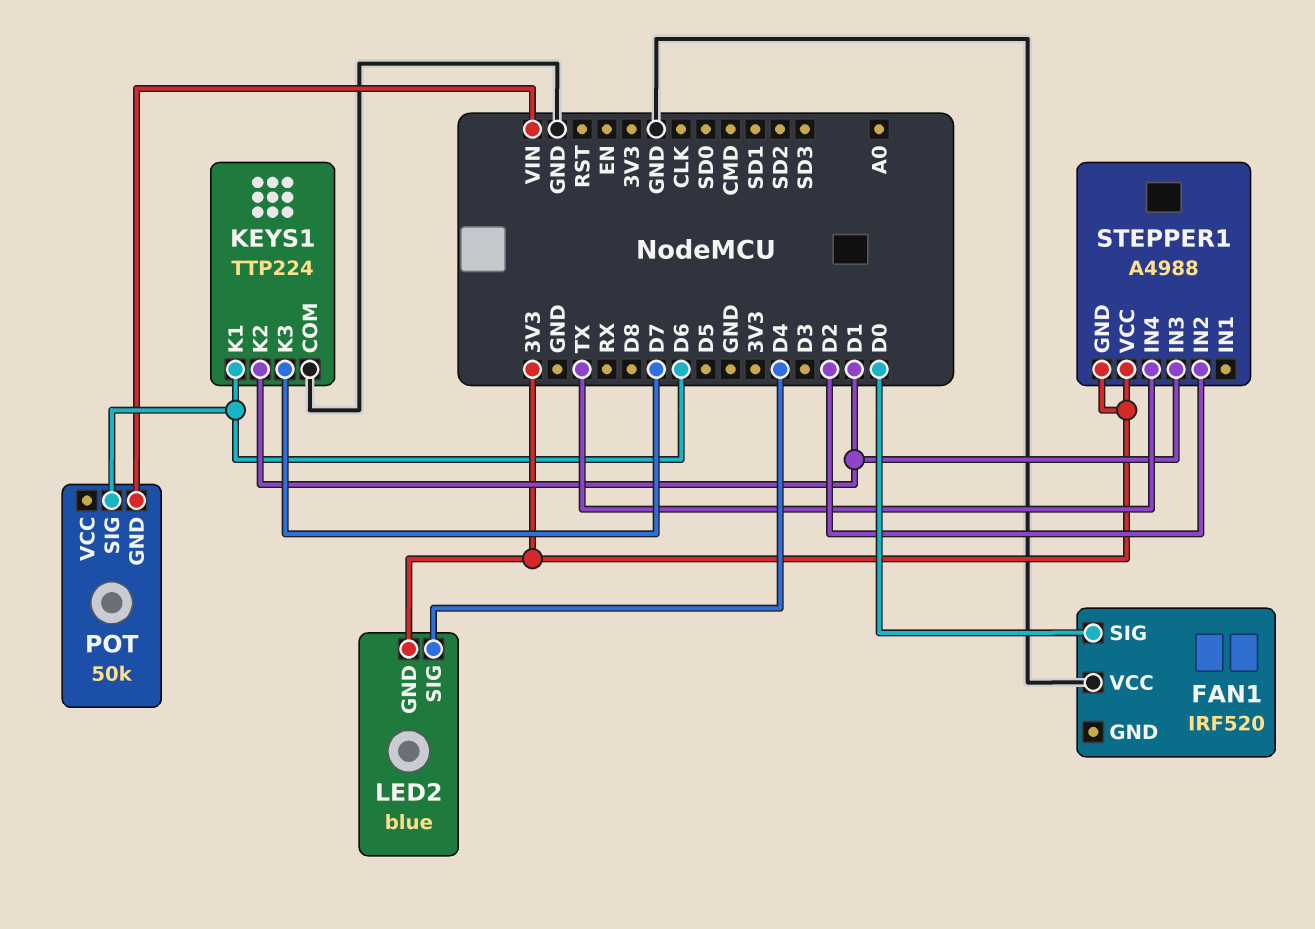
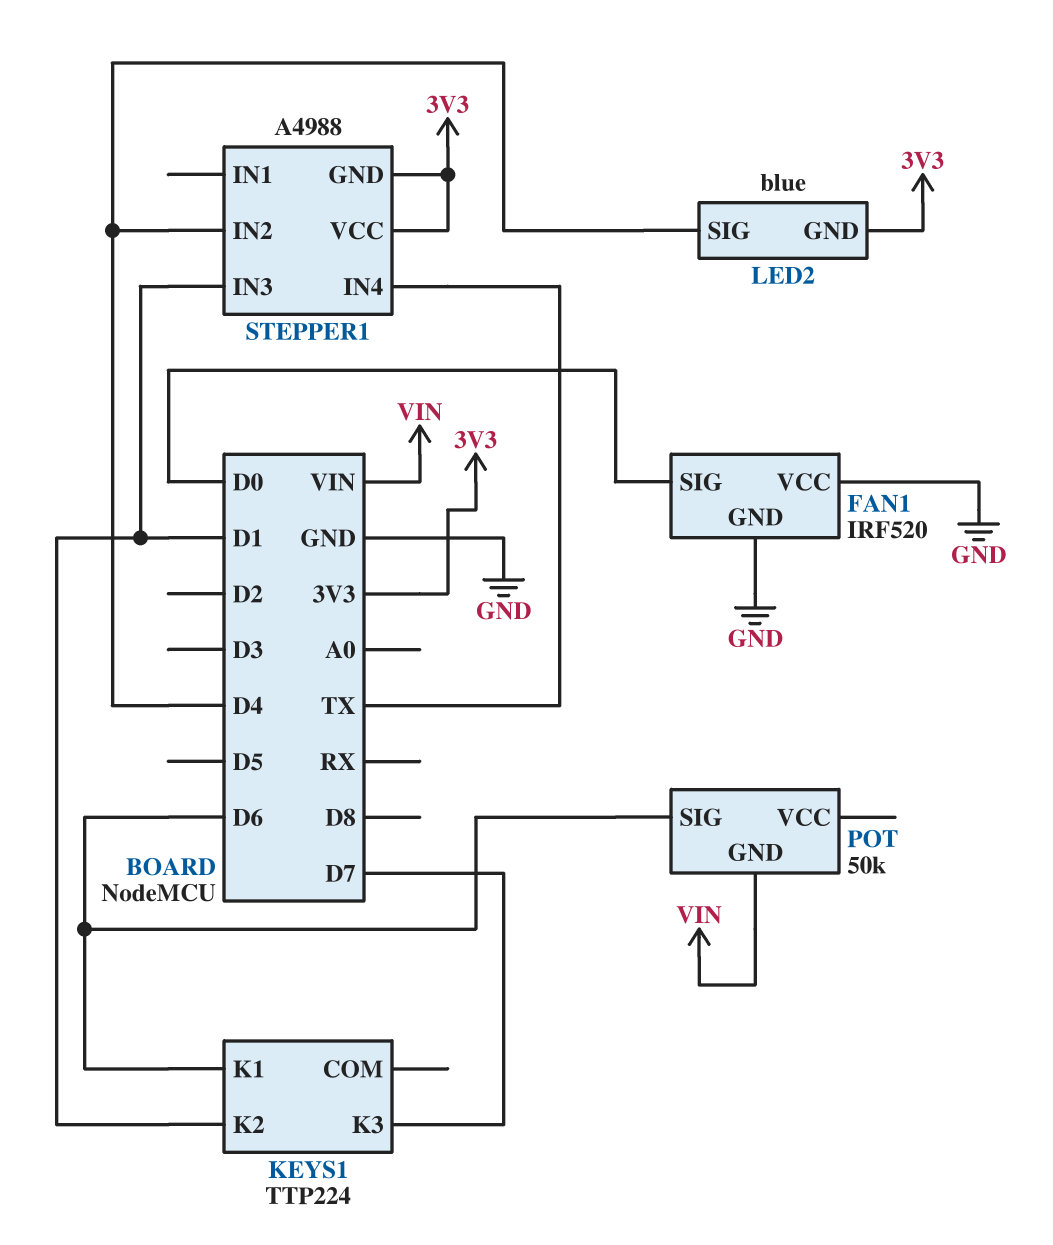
FAN1 pin GND: none -> GND
KEYS1 pin COM: GND -> none
STEPPER1 pin IN2: D2 -> D4

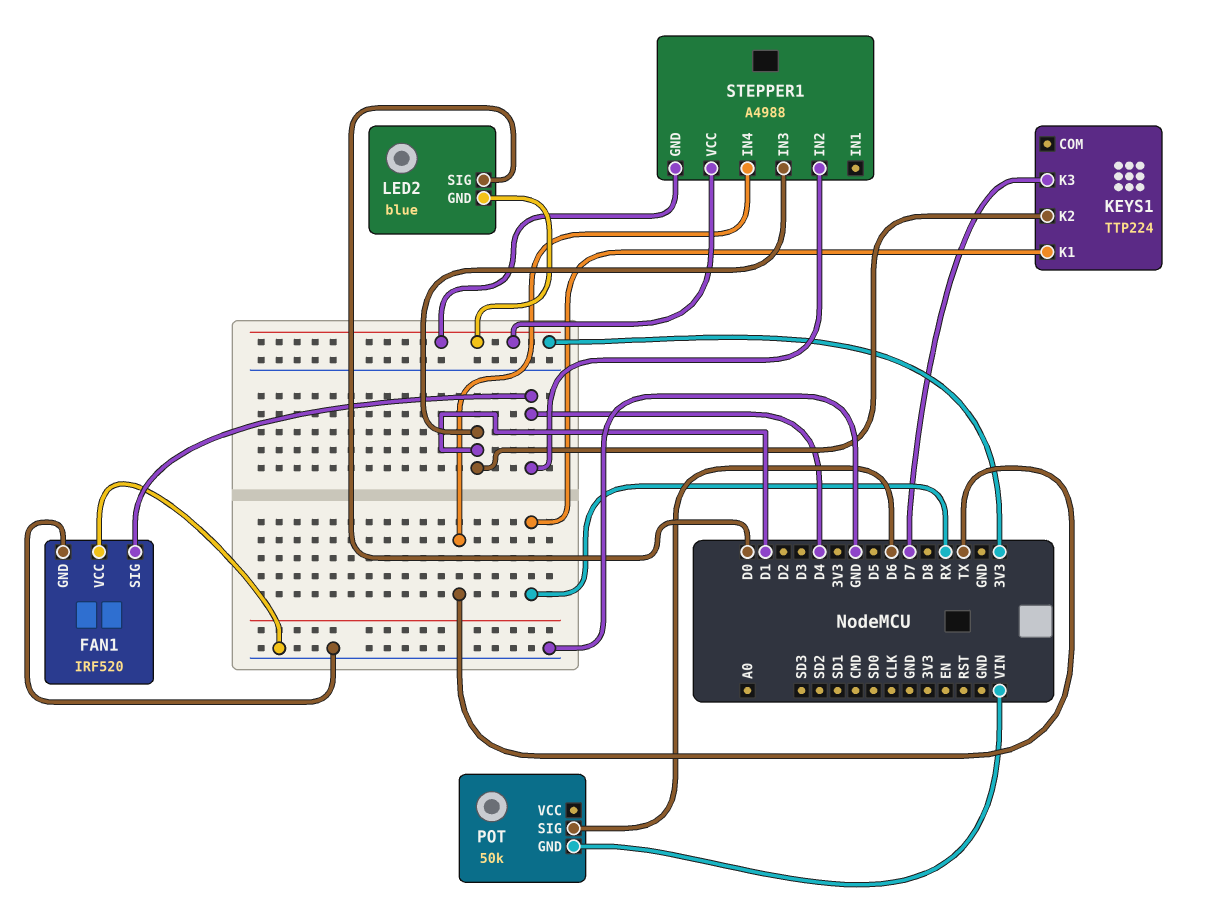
FAN1 pin SIG: D0 -> D4
KEYS1 pin K1: D6 -> RX
LED2 pin SIG: D4 -> D0

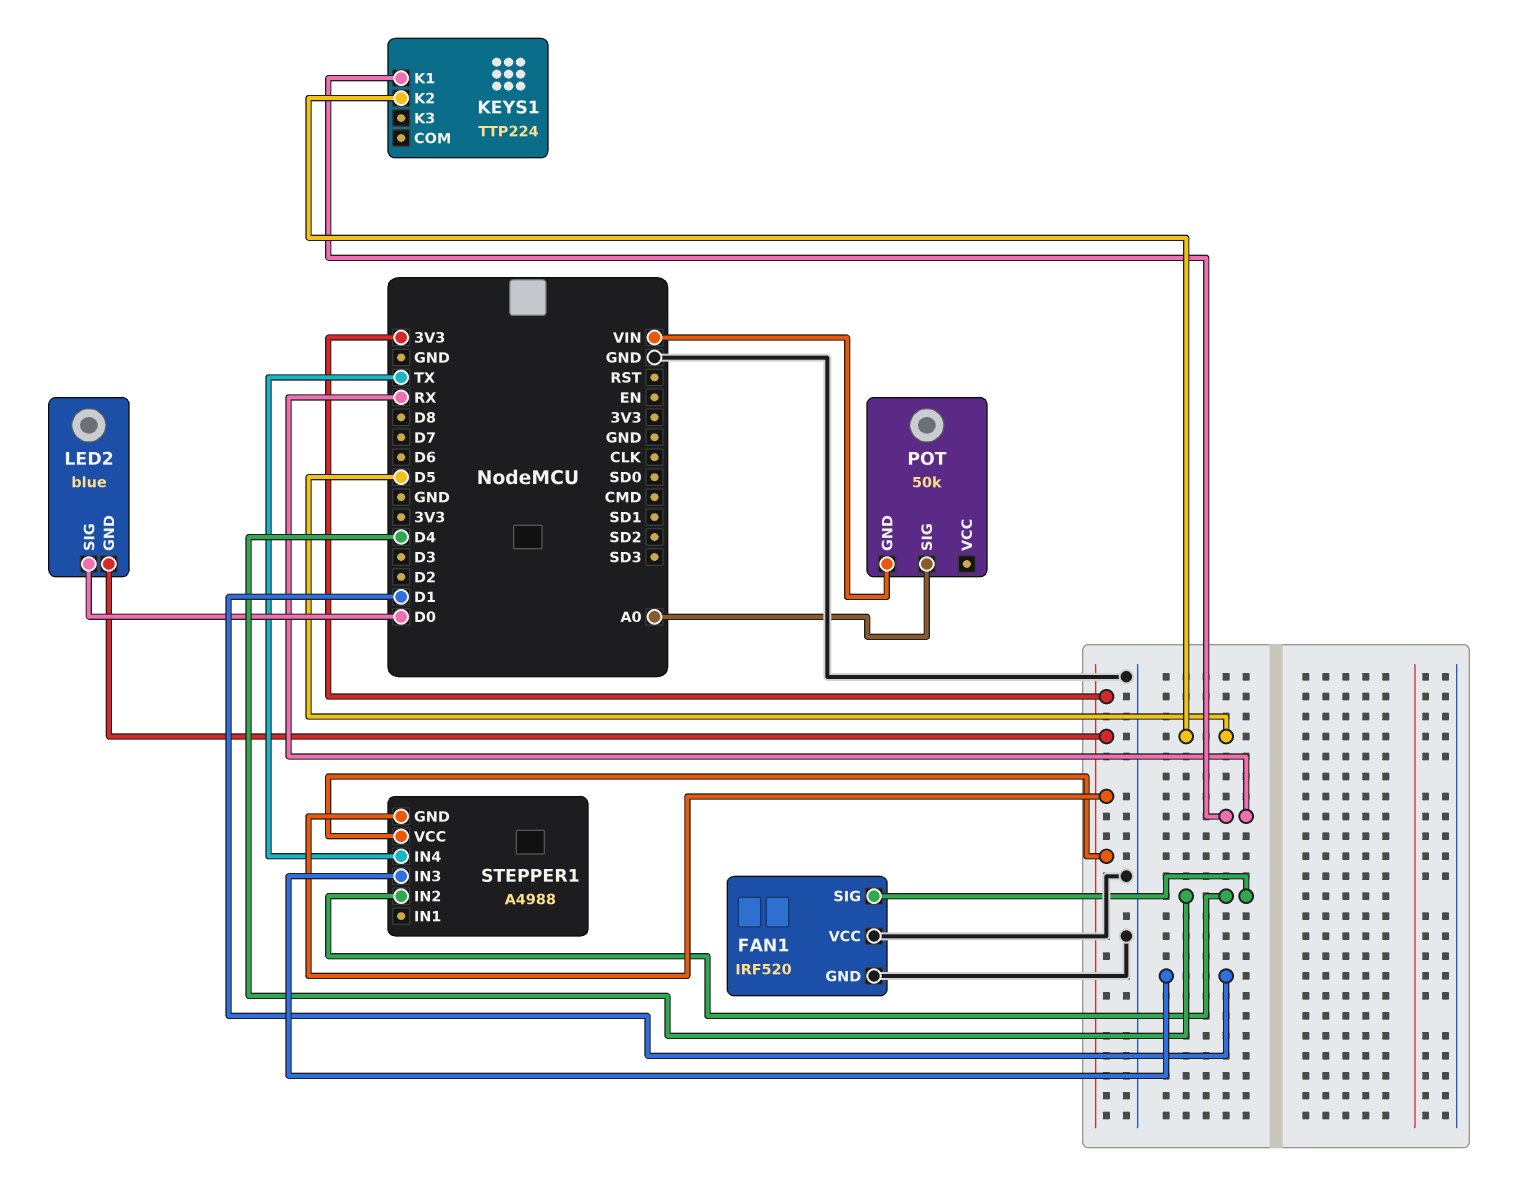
KEYS1 pin K2: D1 -> D5
KEYS1 pin K3: D7 -> none
POT pin SIG: D6 -> A0

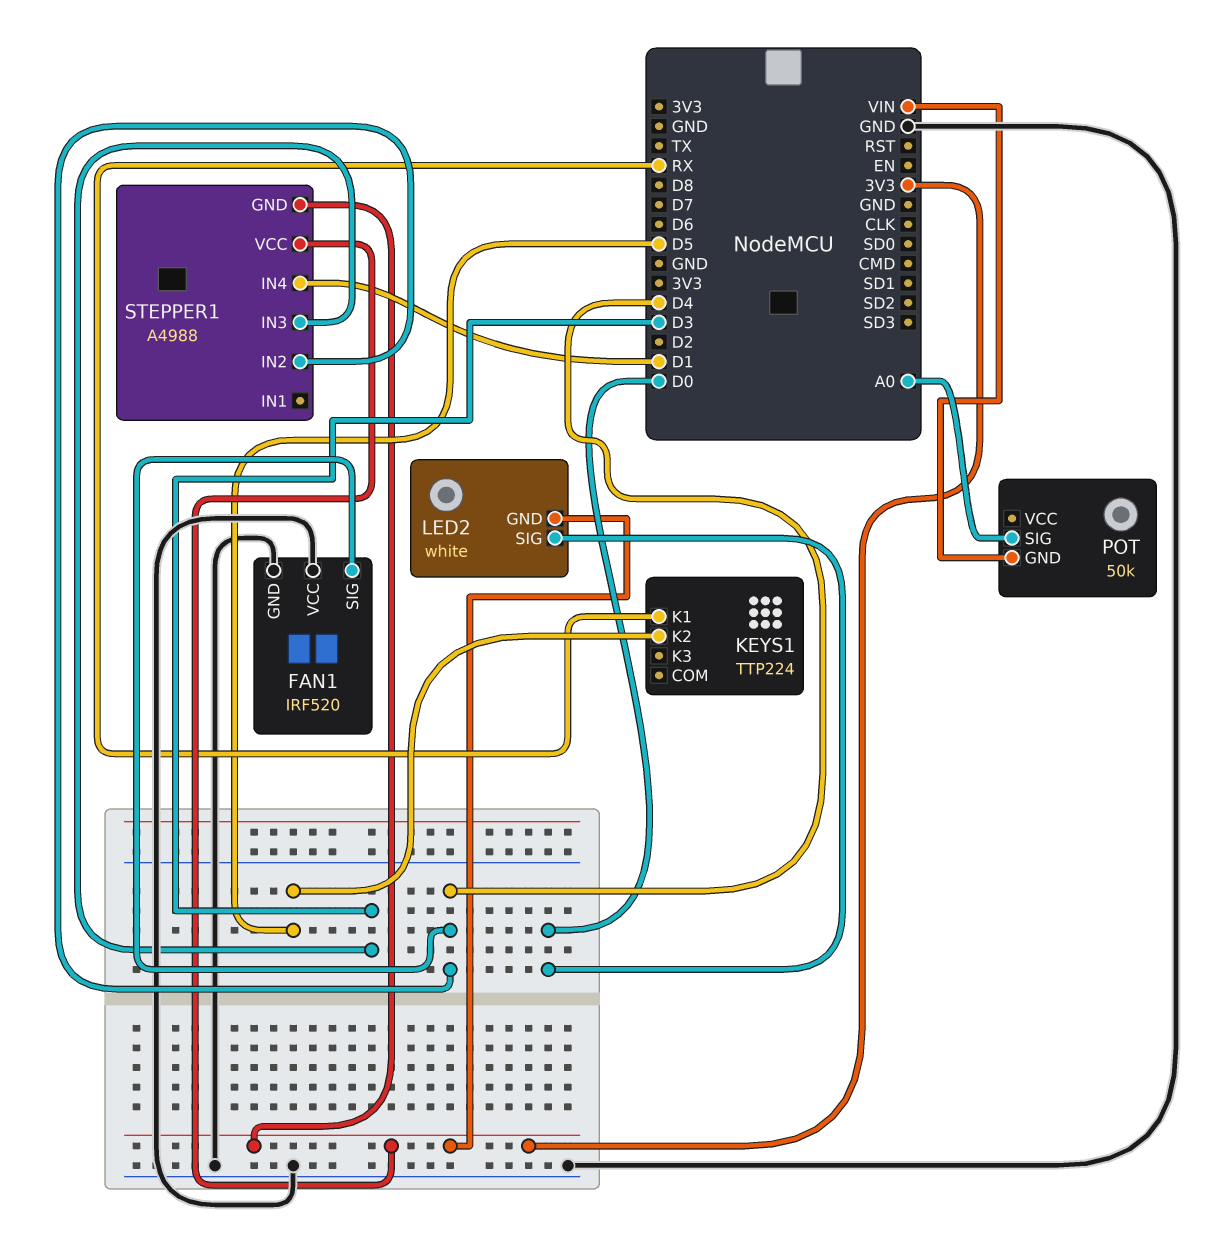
LED2: blue -> white
STEPPER1 pin IN3: D1 -> D3
STEPPER1 pin IN4: TX -> D1

